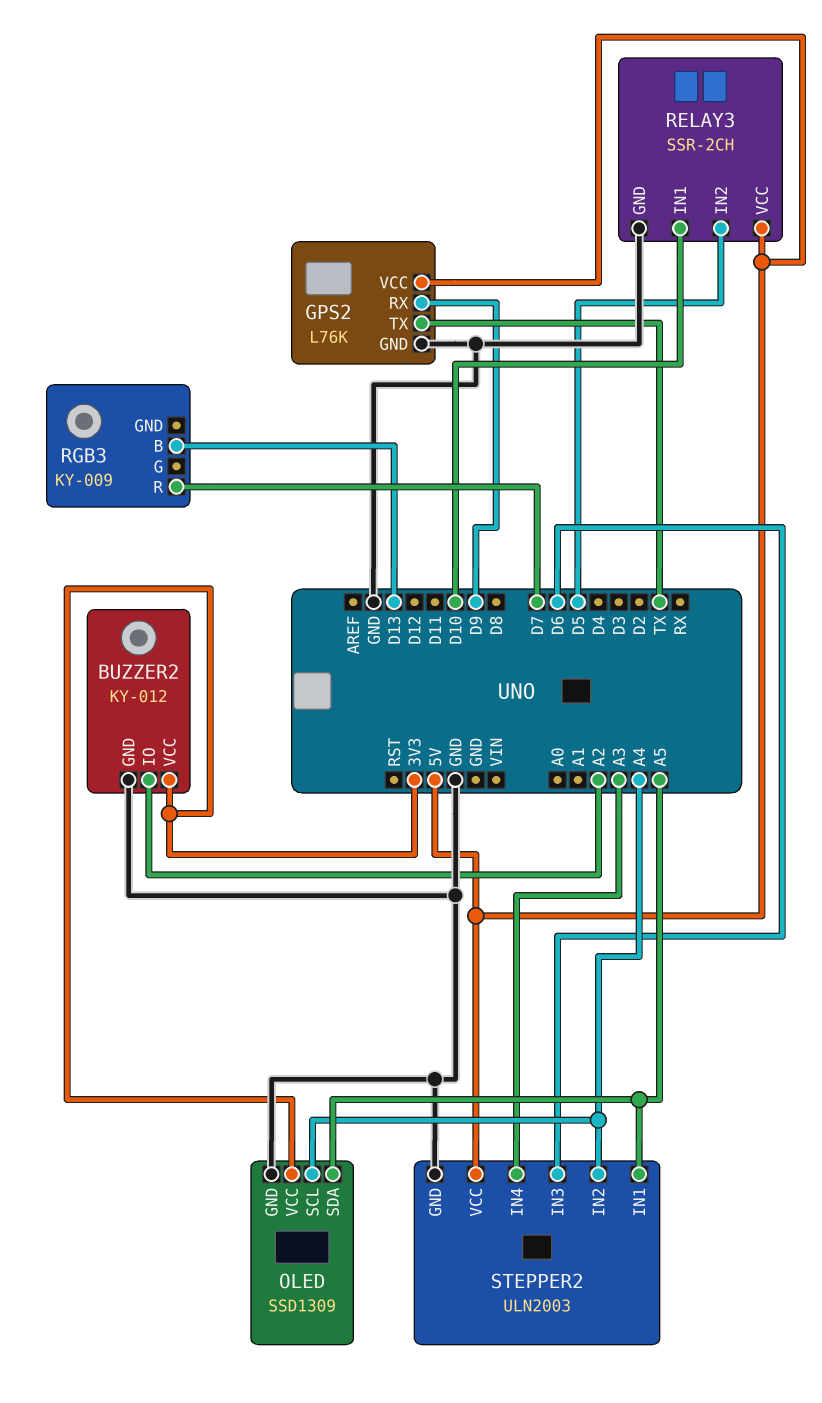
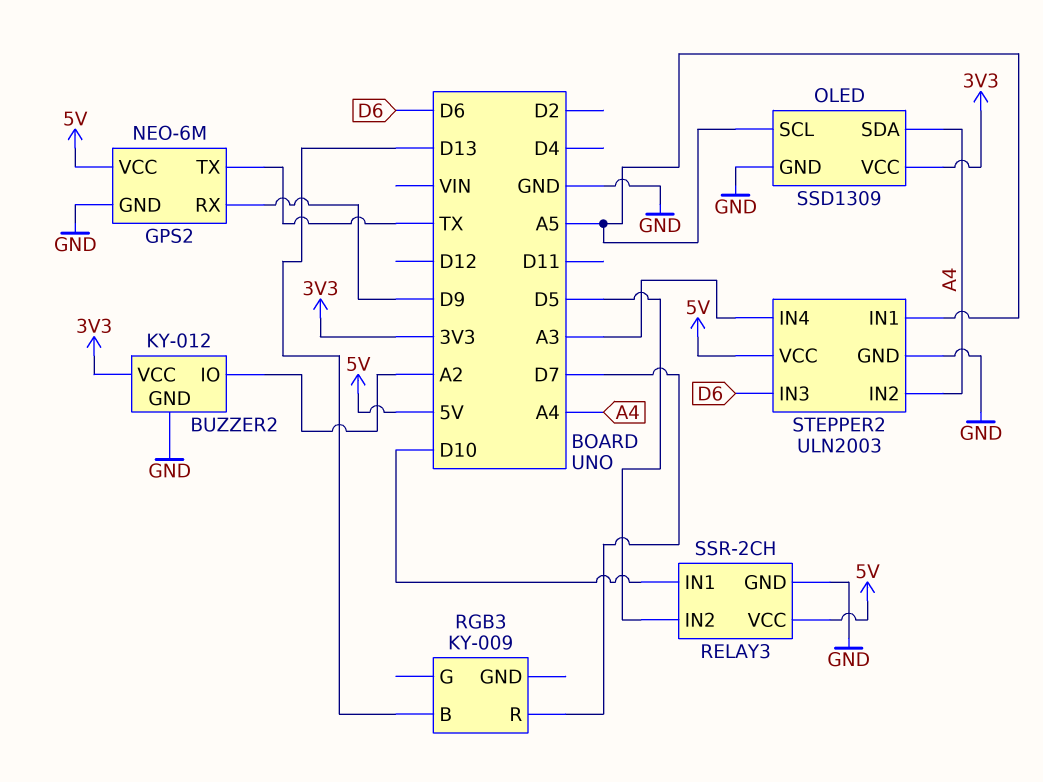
GPS2: L76K -> NEO-6M
OLED pin SCL: A4 -> A5
OLED pin SDA: A5 -> A4

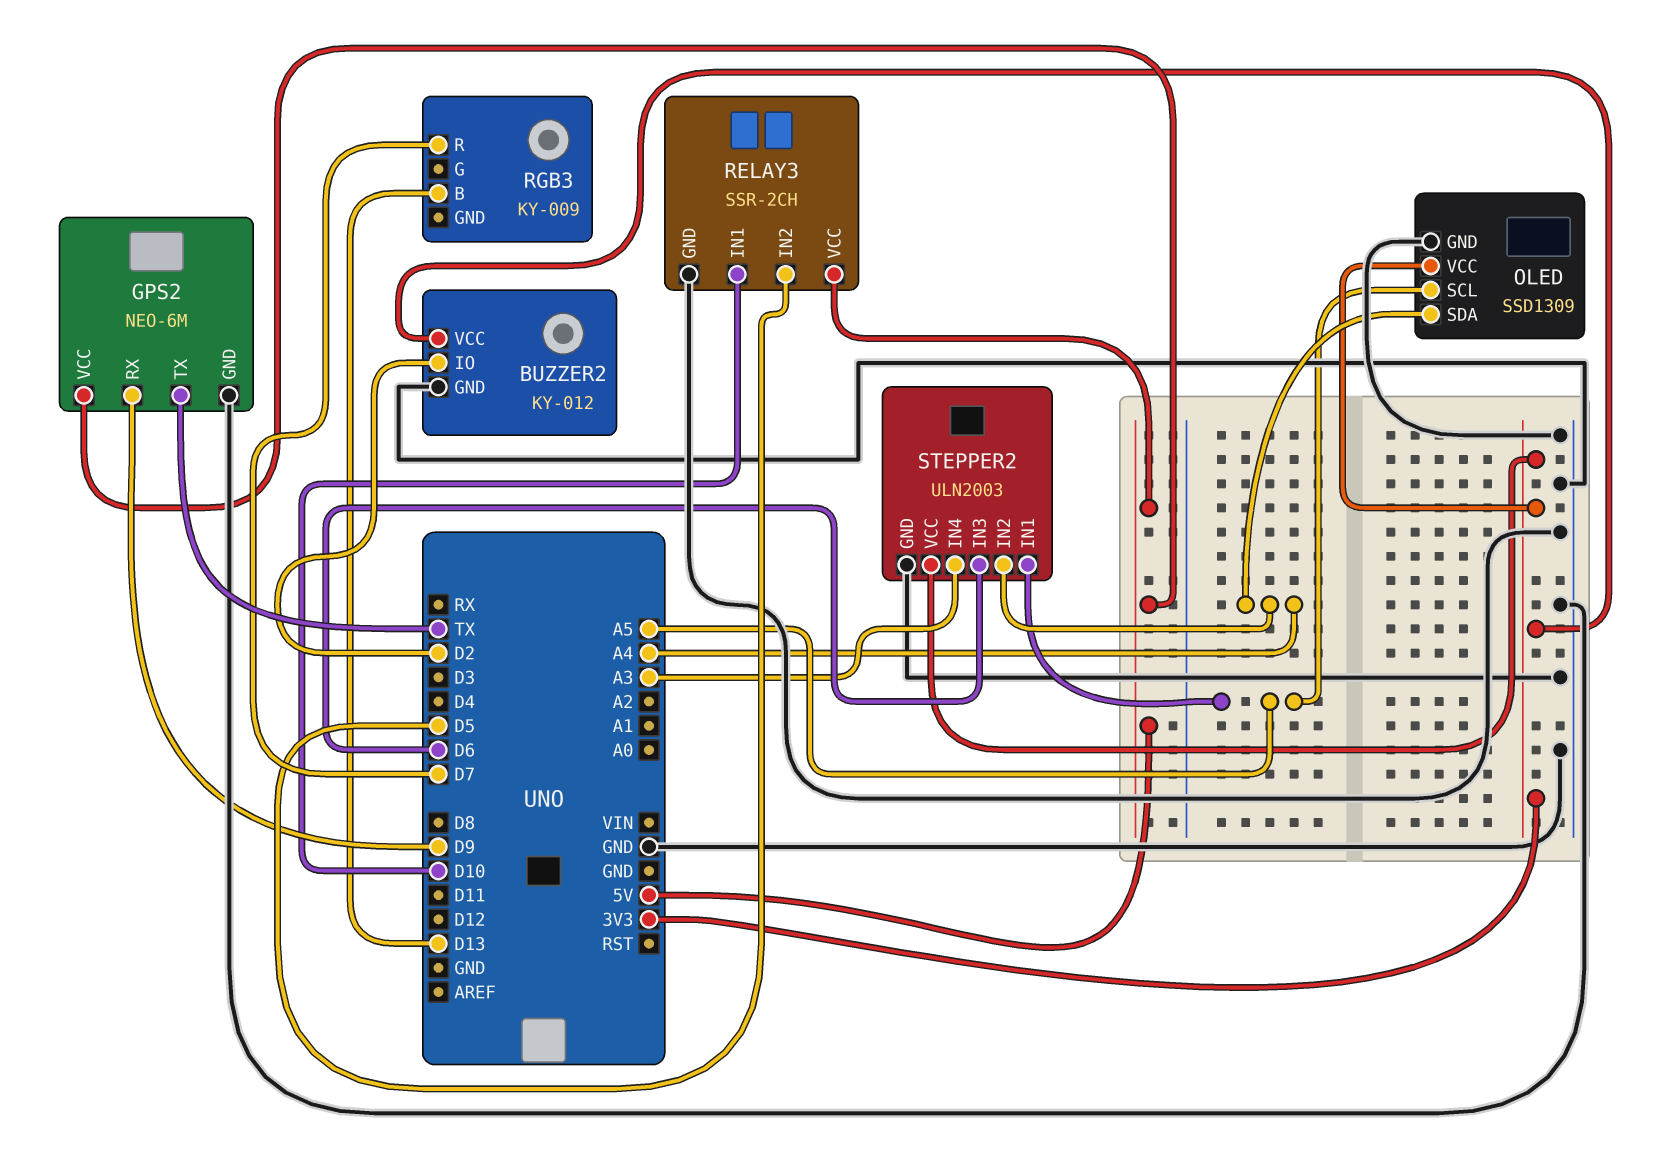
BUZZER2 pin IO: A2 -> D2
STEPPER2 pin VCC: 5V -> 3V3

